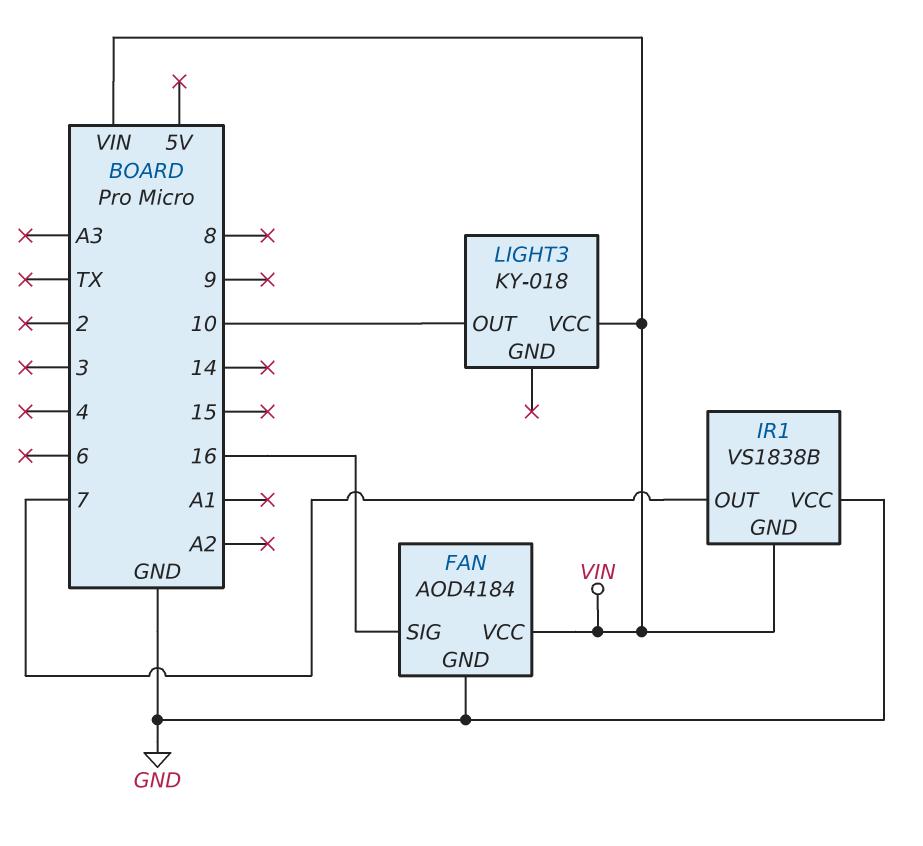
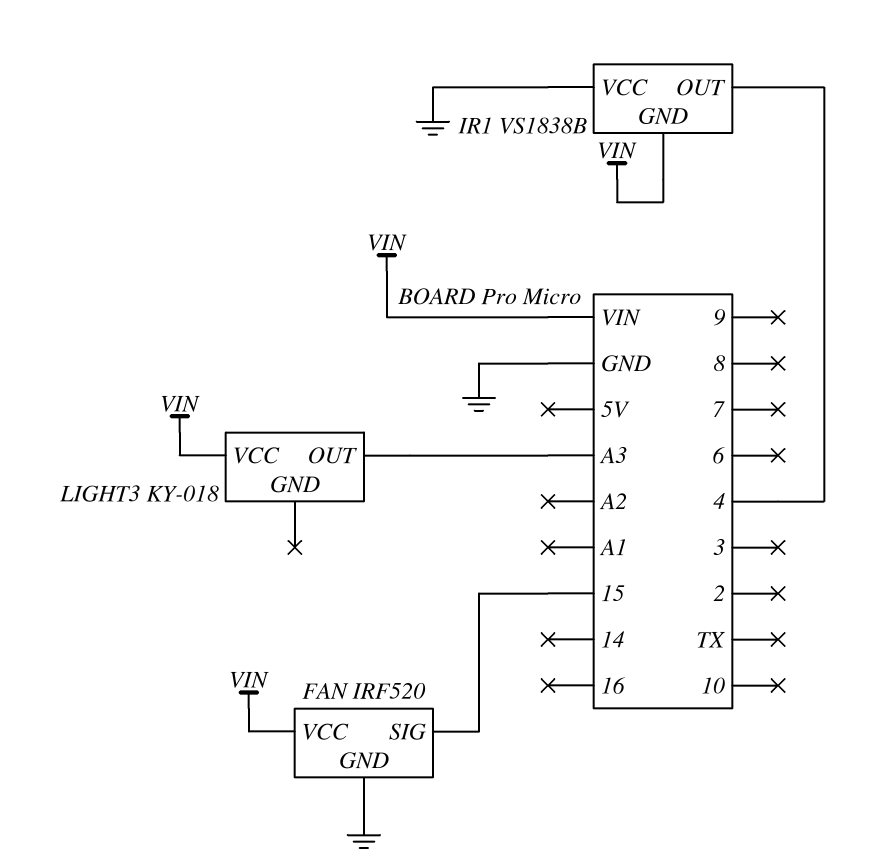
FAN: AOD4184 -> IRF520
FAN pin SIG: 16 -> 15
IR1 pin OUT: 7 -> 4
LIGHT3 pin OUT: 10 -> A3

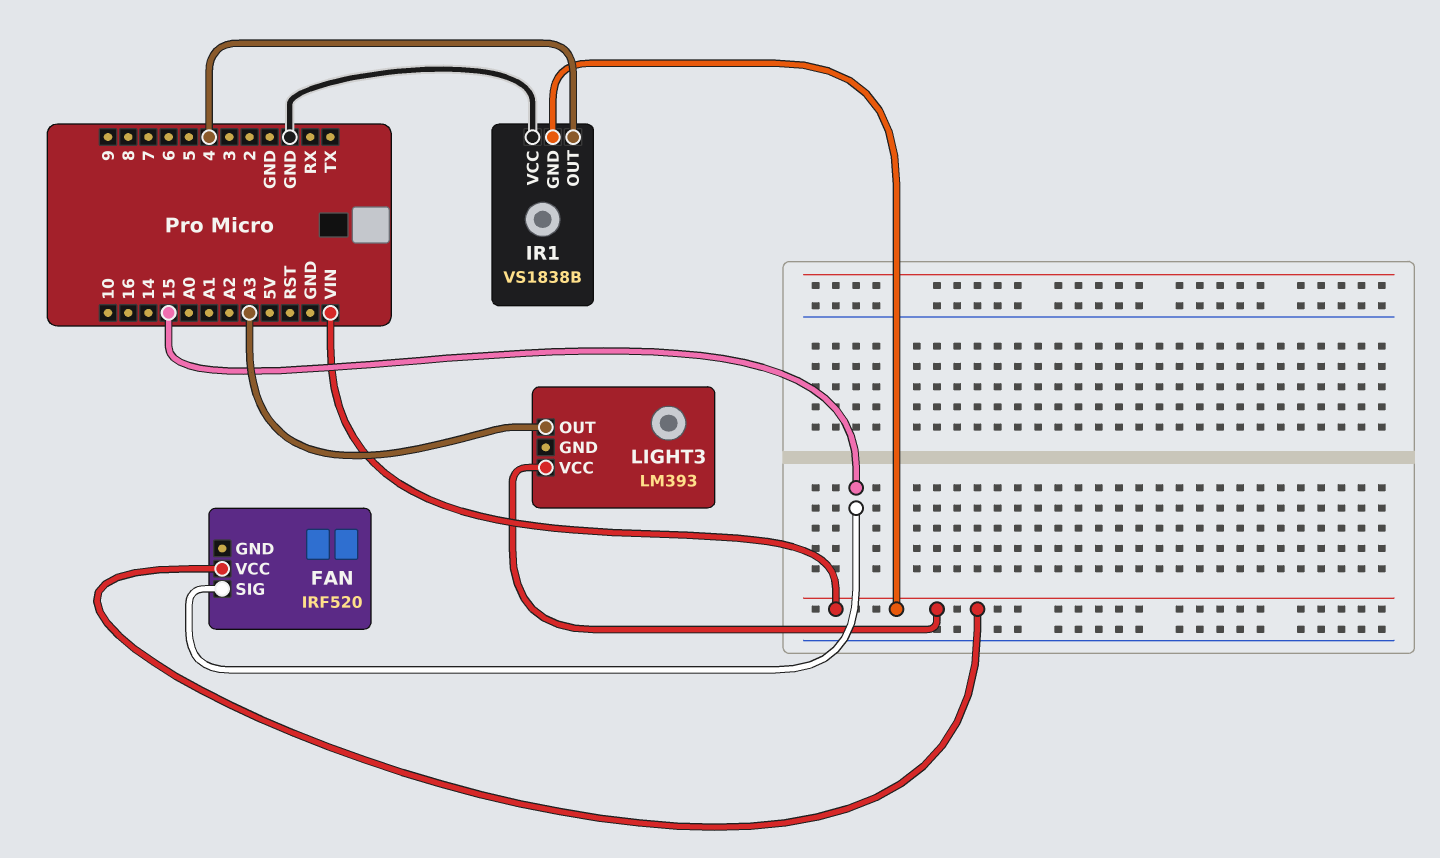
FAN pin GND: GND -> none
LIGHT3: KY-018 -> LM393

